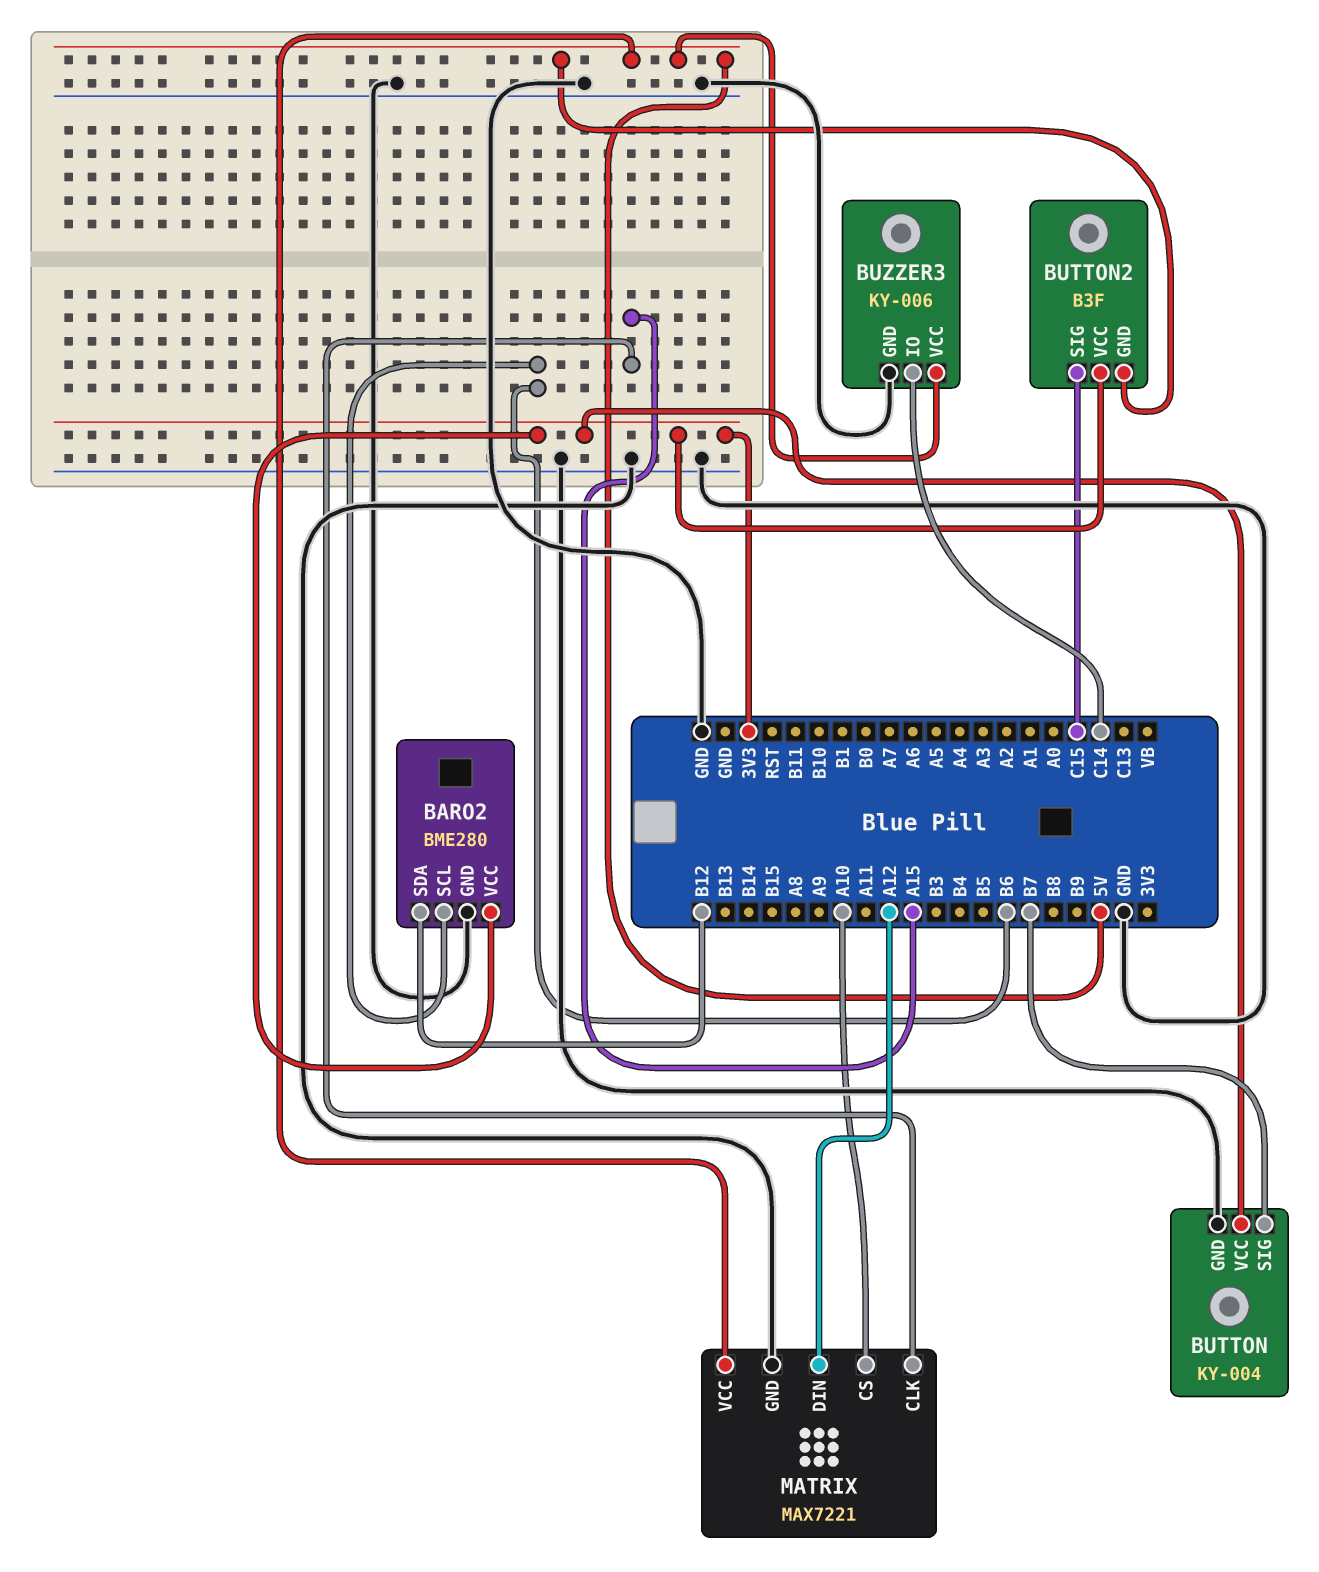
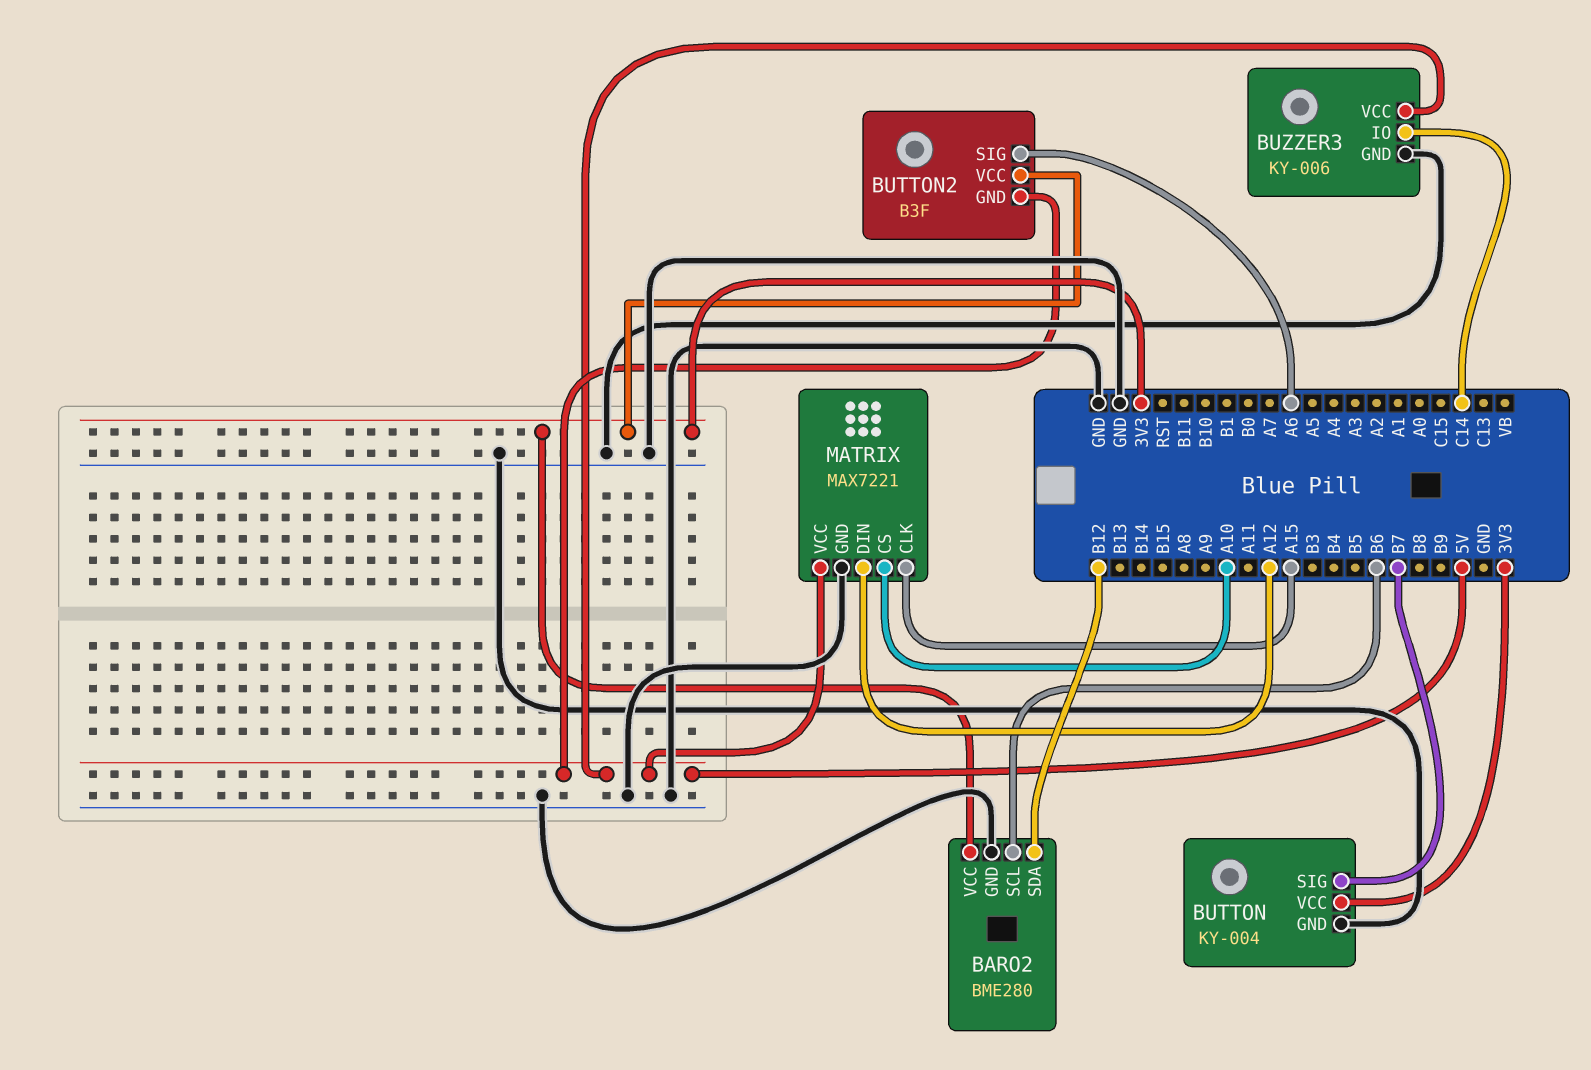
BUTTON2 pin SIG: C15 -> A6

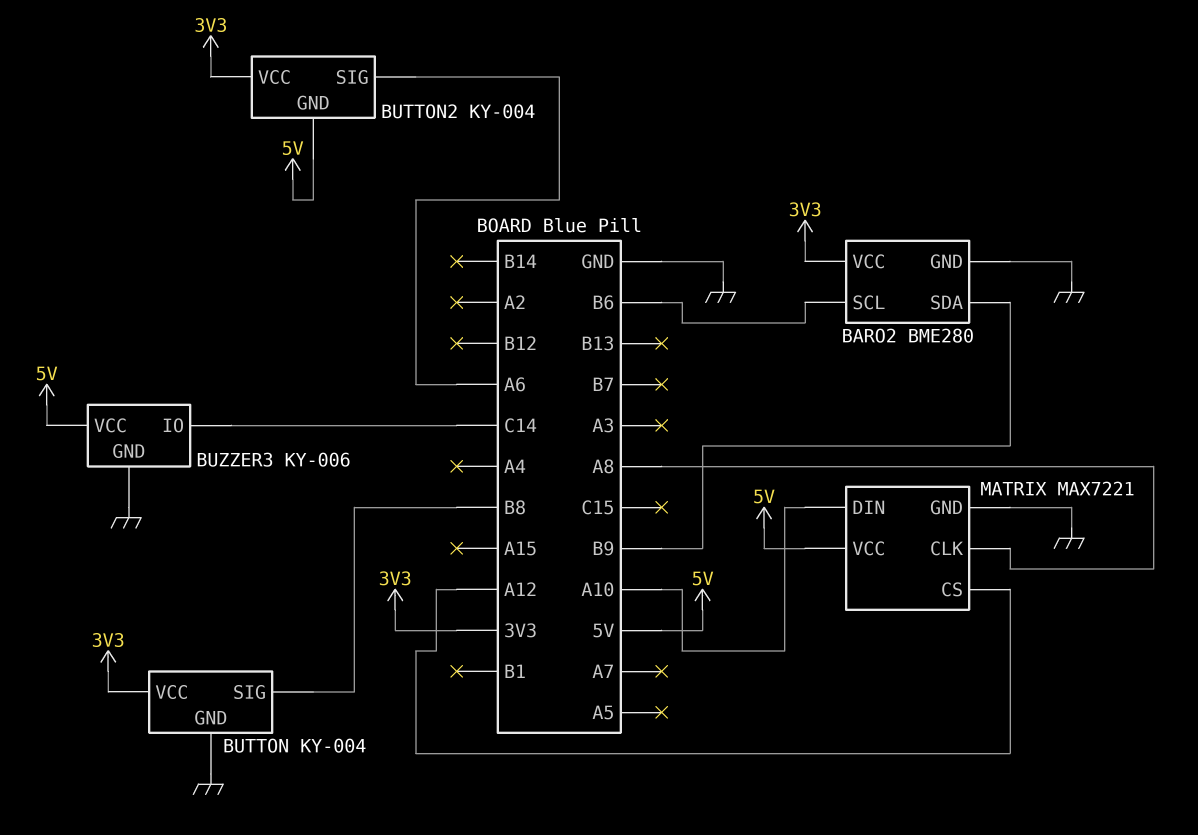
BARO2 pin SDA: B12 -> B9
BUTTON pin SIG: B7 -> B8
BUTTON2: B3F -> KY-004
MATRIX pin CLK: A15 -> A8
MATRIX pin CS: A10 -> A12
MATRIX pin DIN: A12 -> A10

